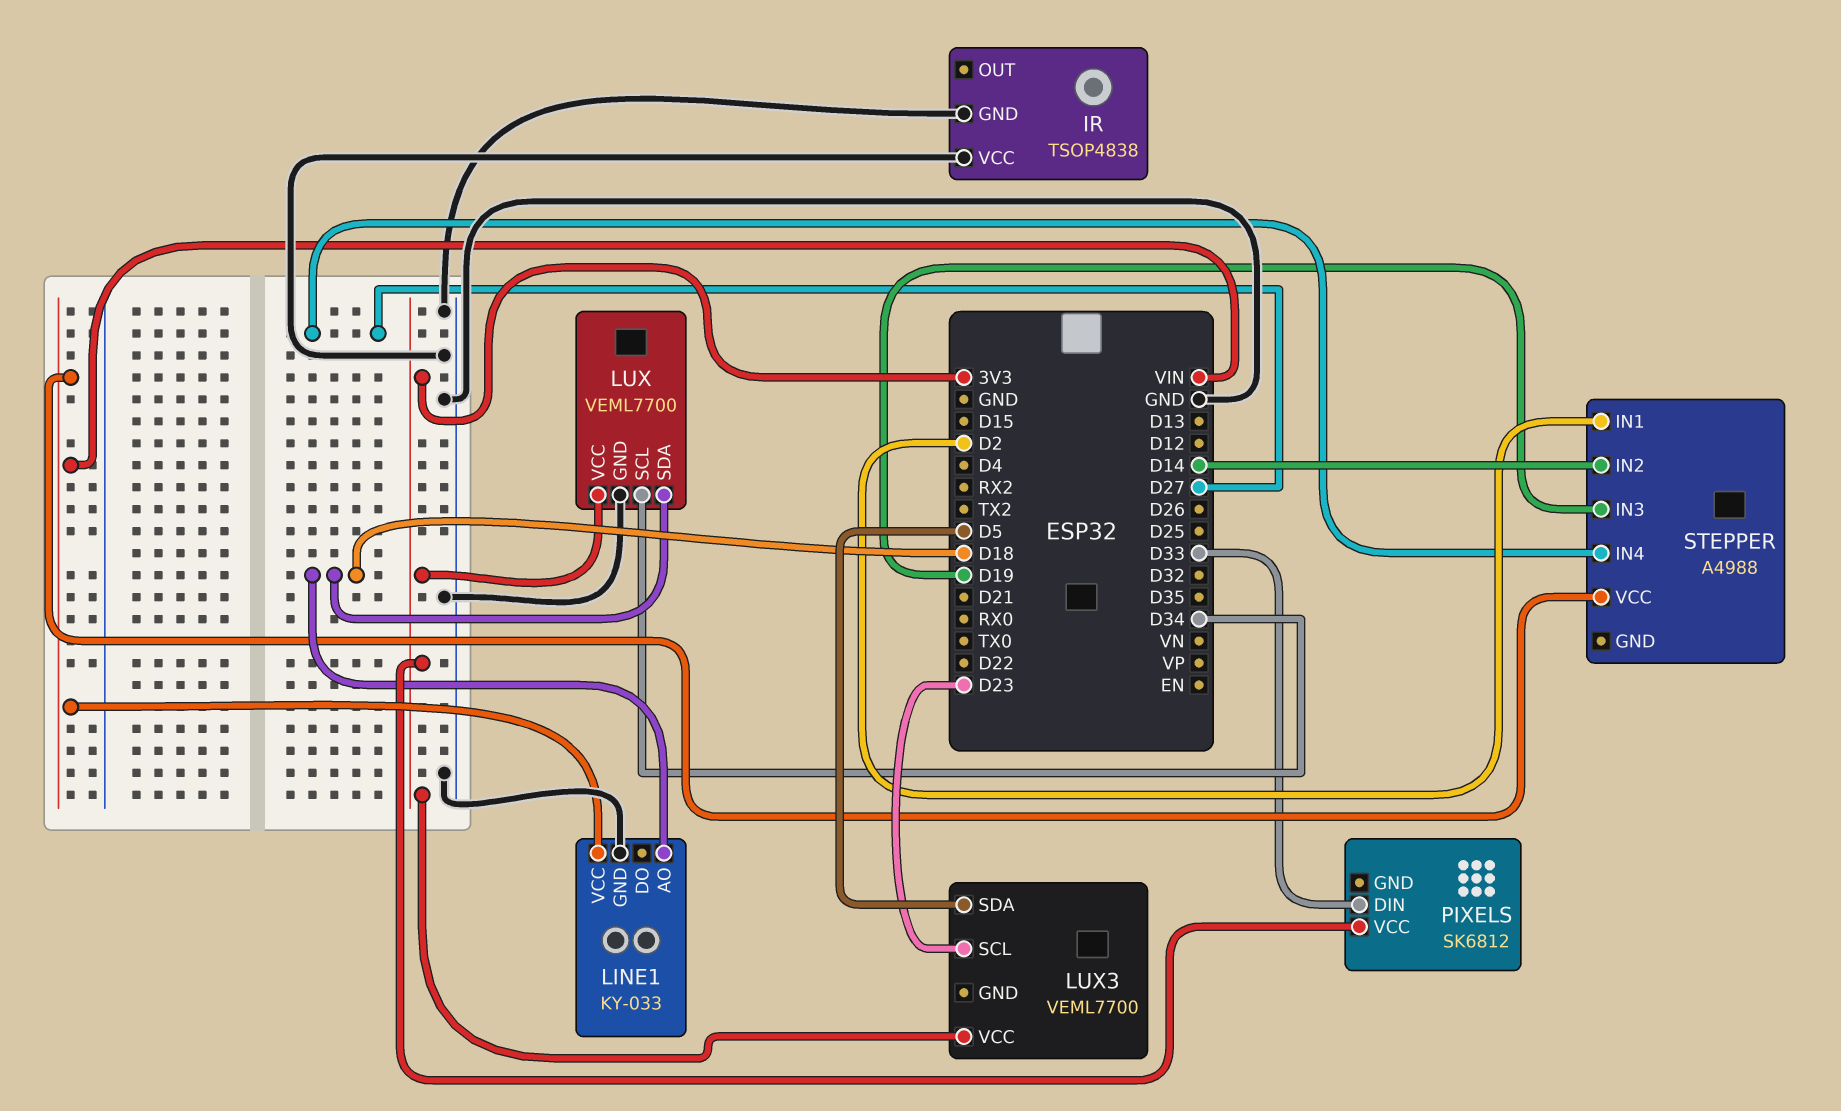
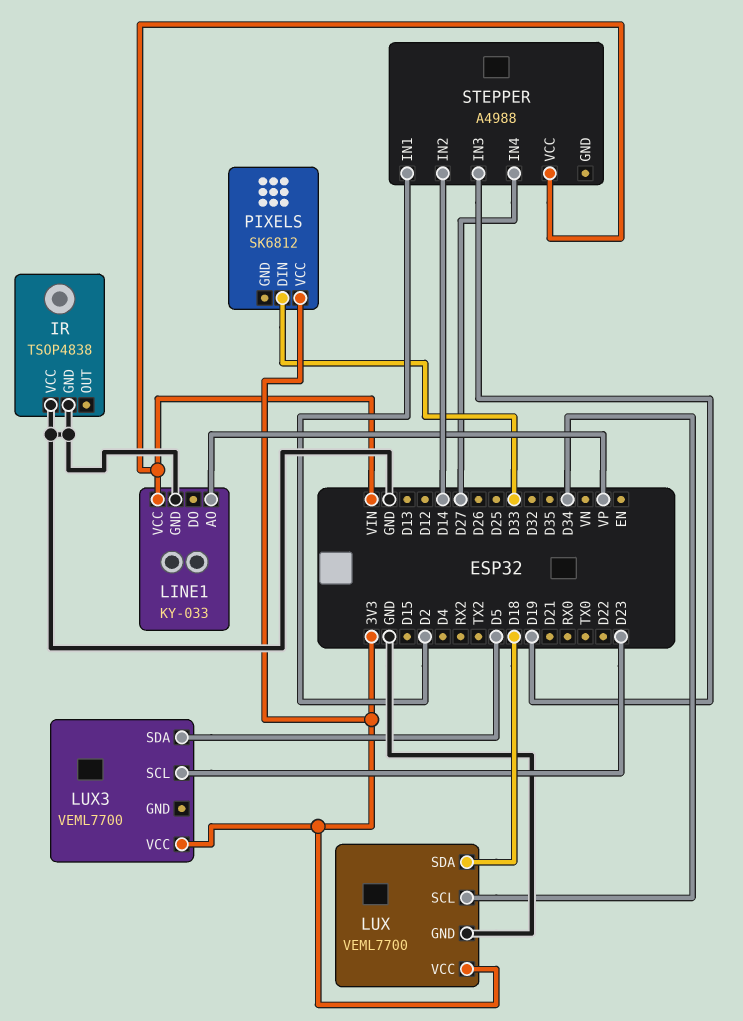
LINE1 pin AO: D18 -> VP

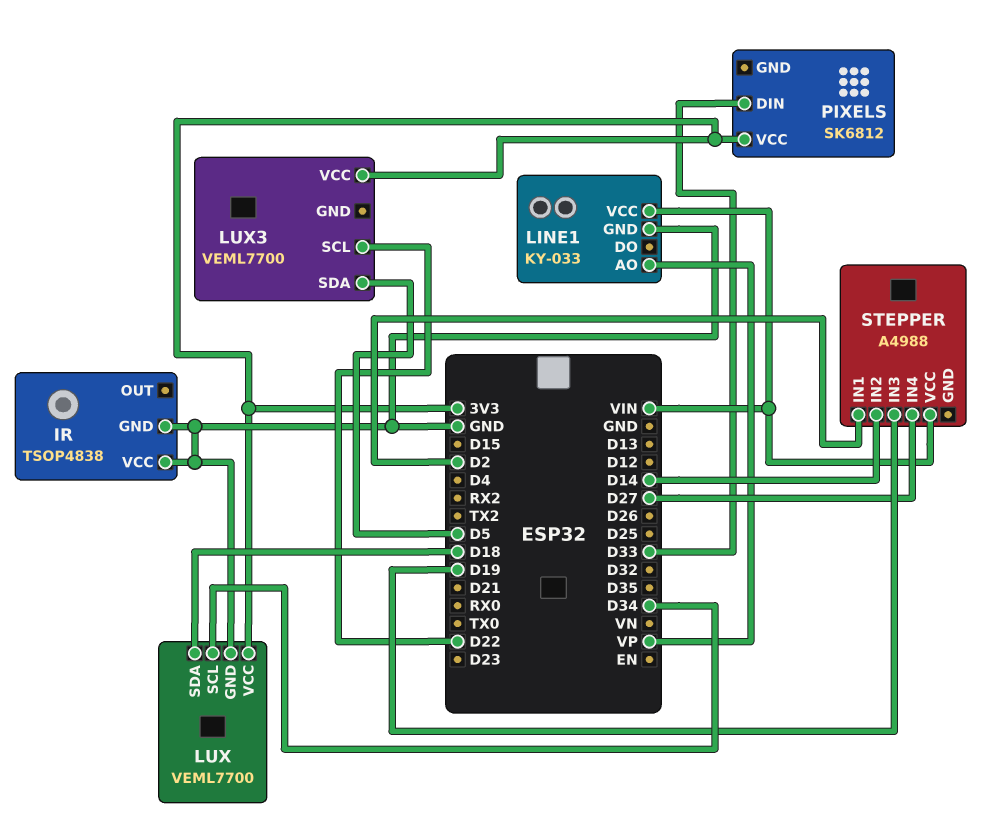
LUX3 pin SCL: D23 -> D22

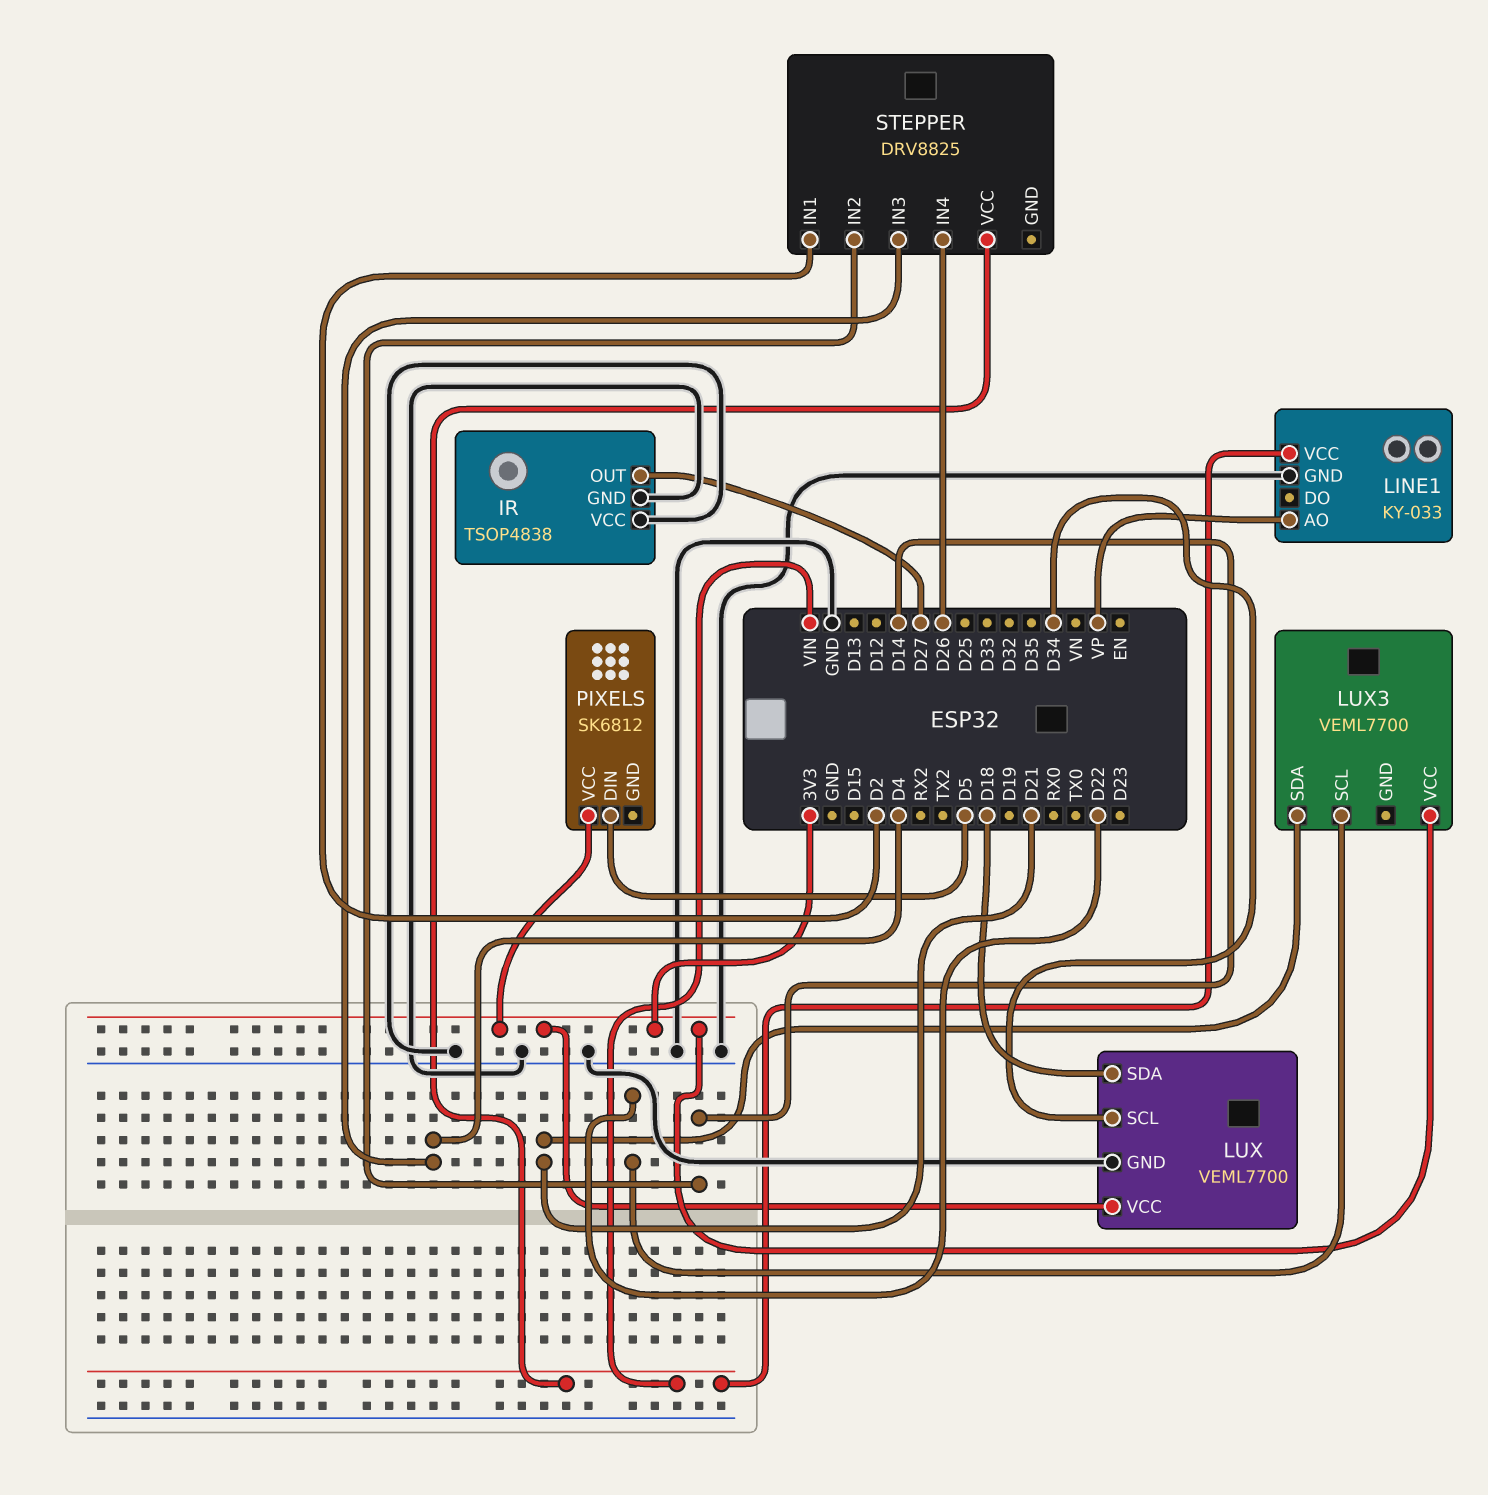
IR pin OUT: none -> D27
LUX3 pin SDA: D5 -> D21
PIXELS pin DIN: D33 -> D5
STEPPER: A4988 -> DRV8825
STEPPER pin IN3: D19 -> D4
STEPPER pin IN4: D27 -> D26

